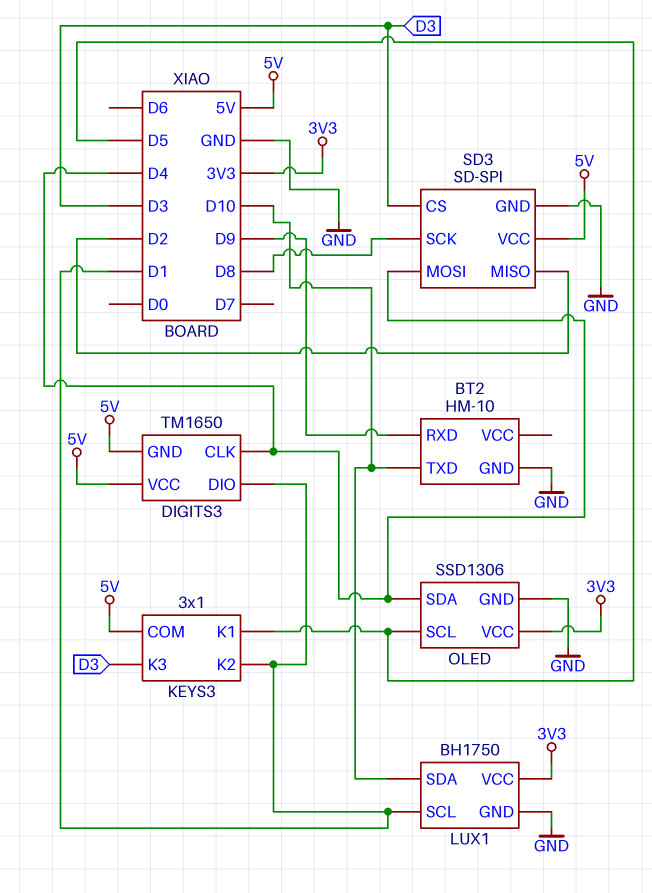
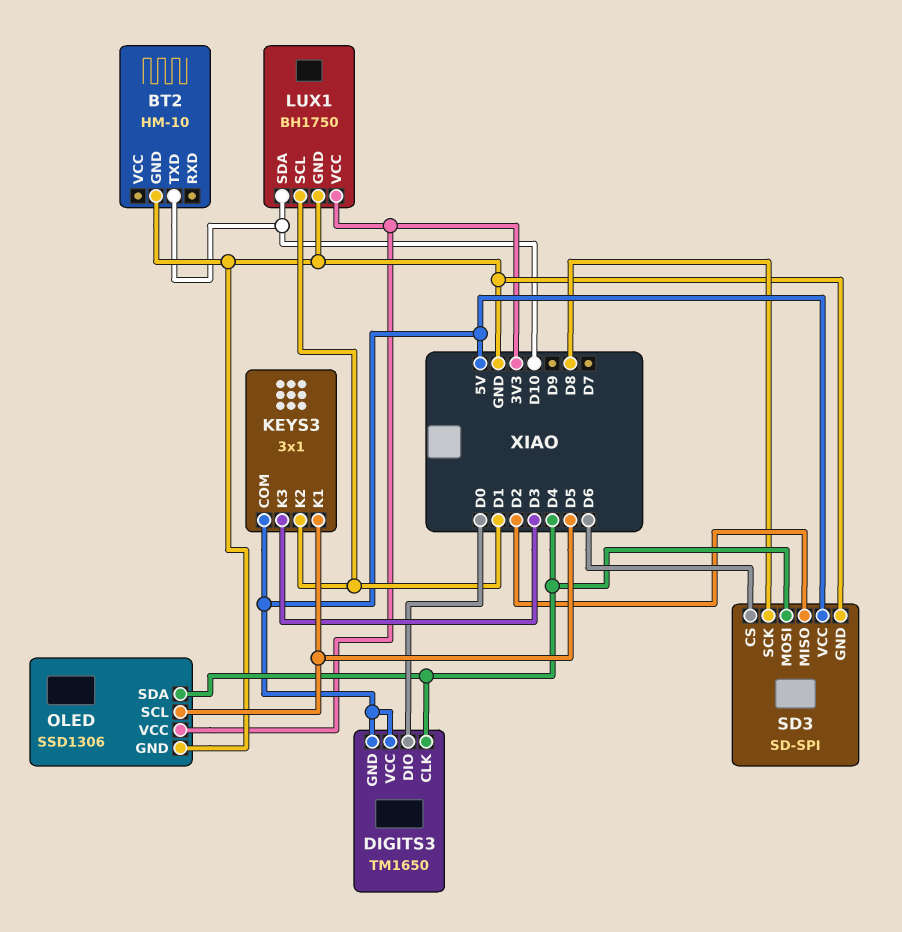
BT2 pin RXD: D9 -> none
DIGITS3 pin DIO: D1 -> D0
SD3 pin CS: D3 -> D6

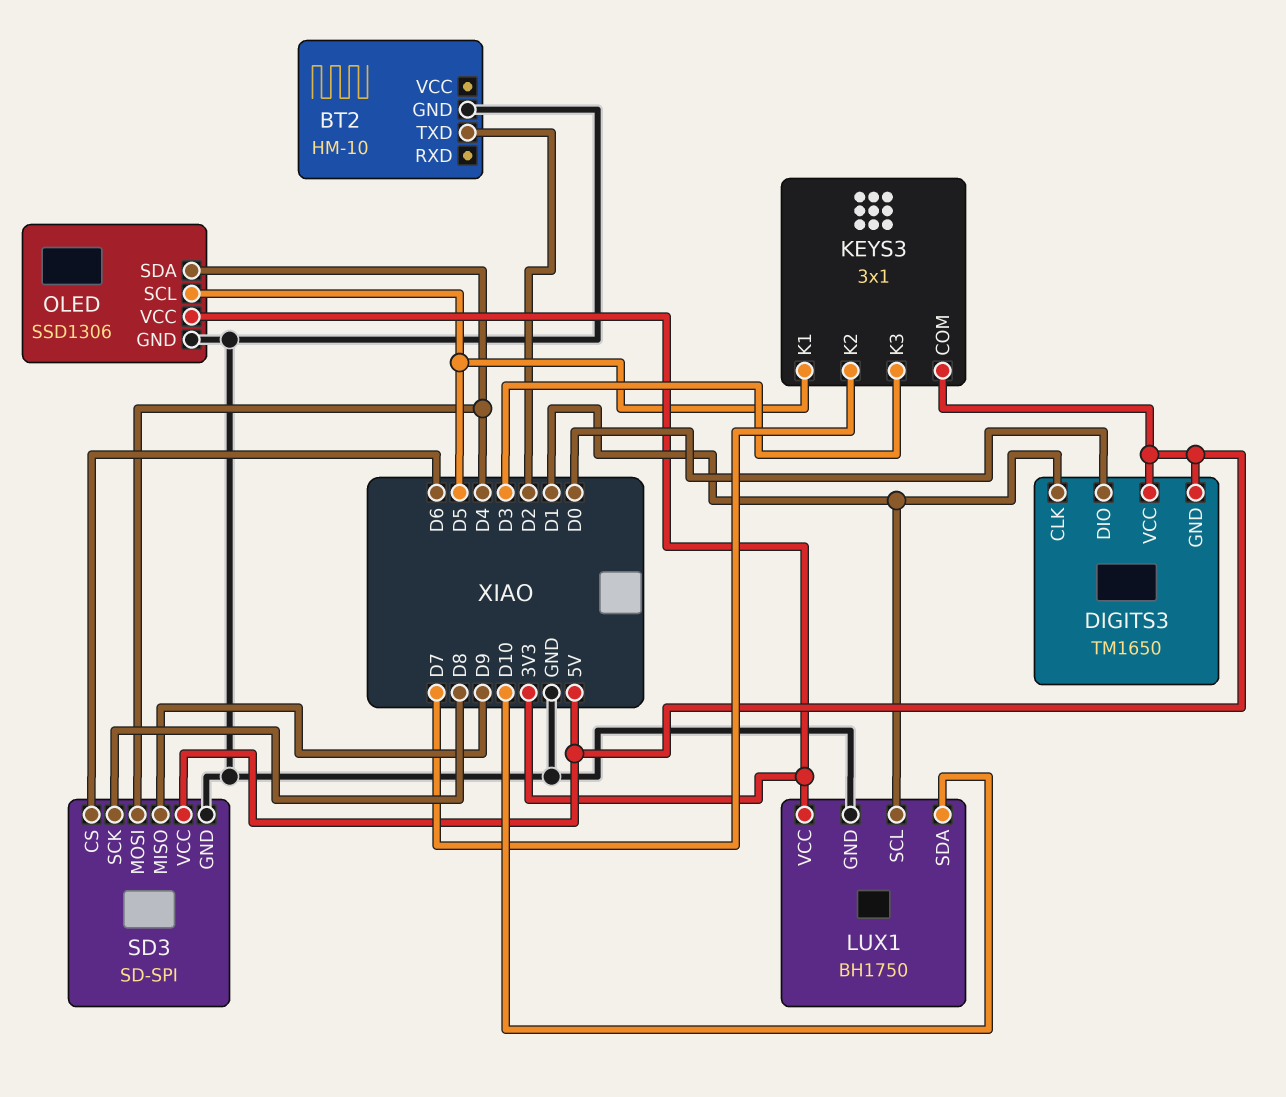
BT2 pin TXD: D10 -> D2
DIGITS3 pin CLK: D4 -> D1
KEYS3 pin K2: D1 -> D7
SD3 pin MISO: D2 -> D9

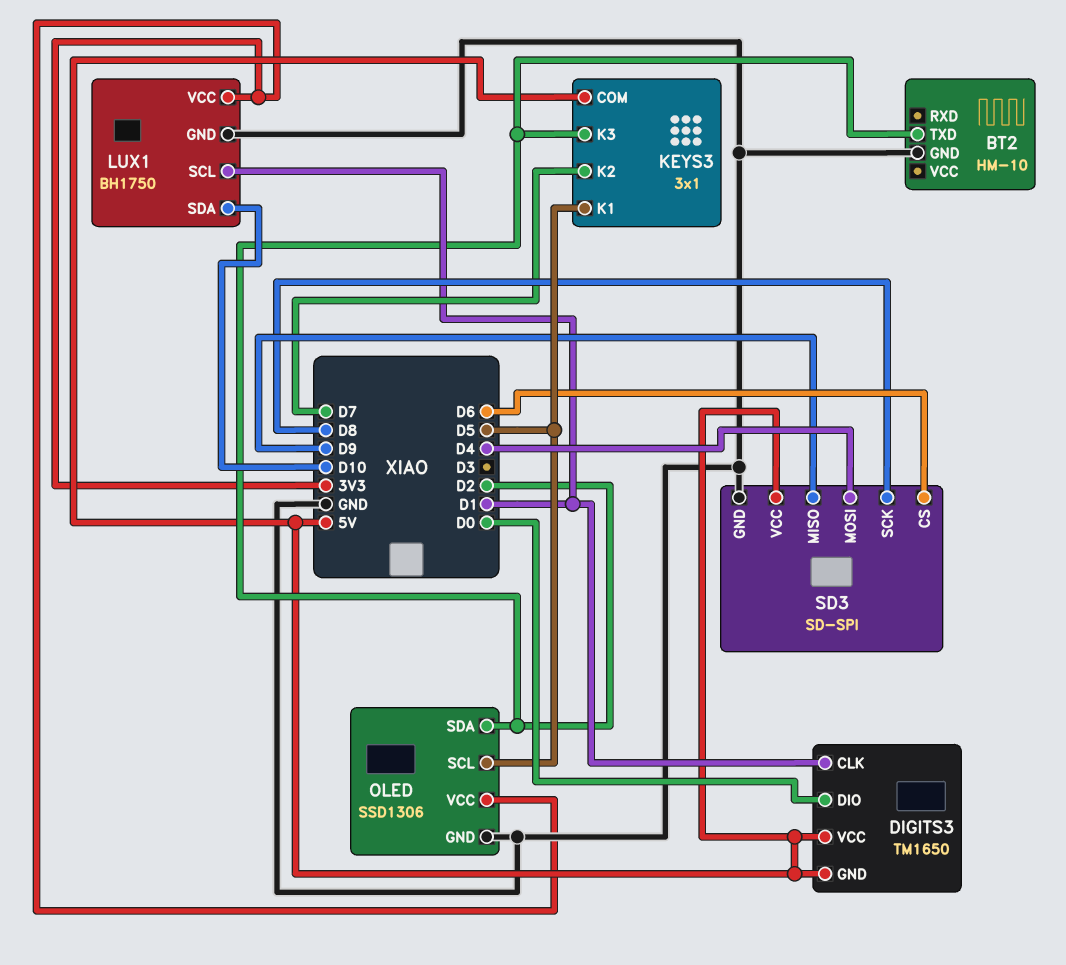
KEYS3 pin K3: D3 -> D2
OLED pin SDA: D4 -> D2

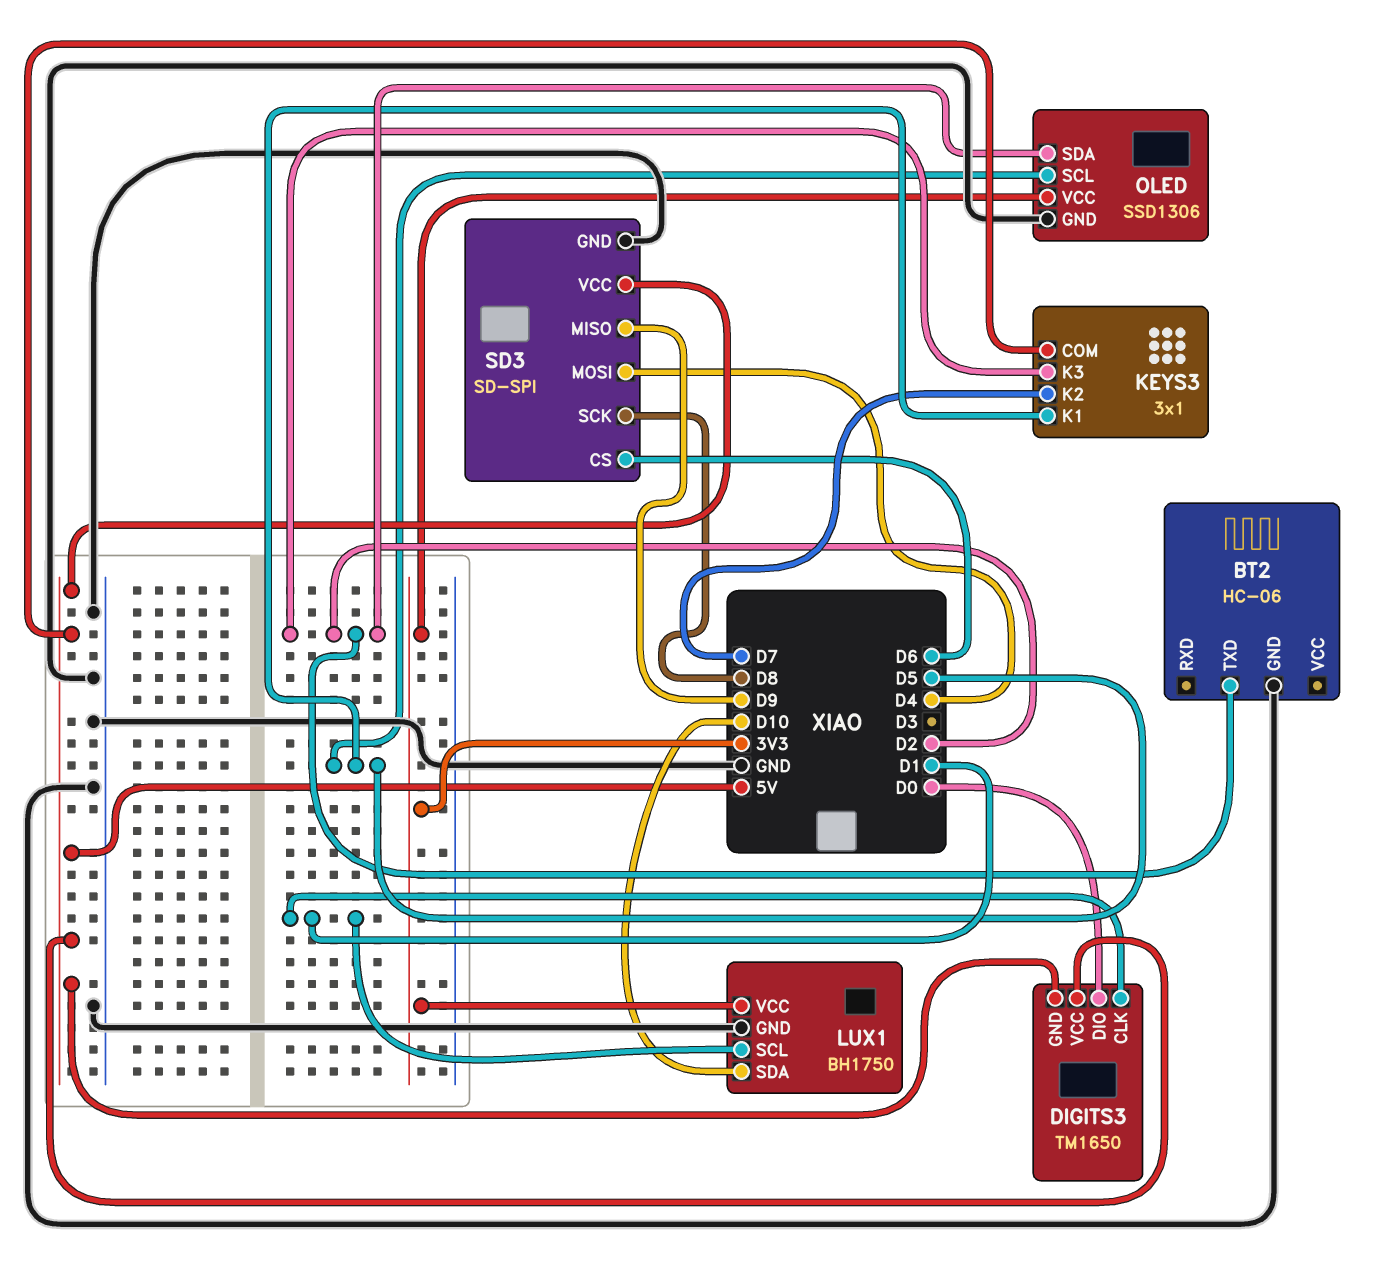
BT2: HM-10 -> HC-06

